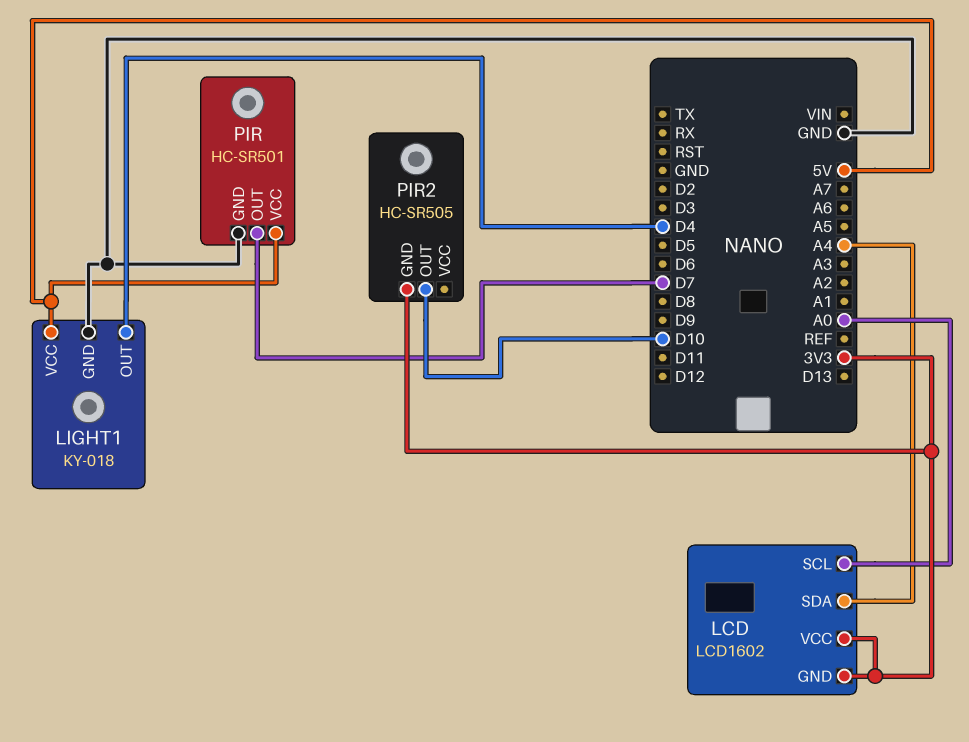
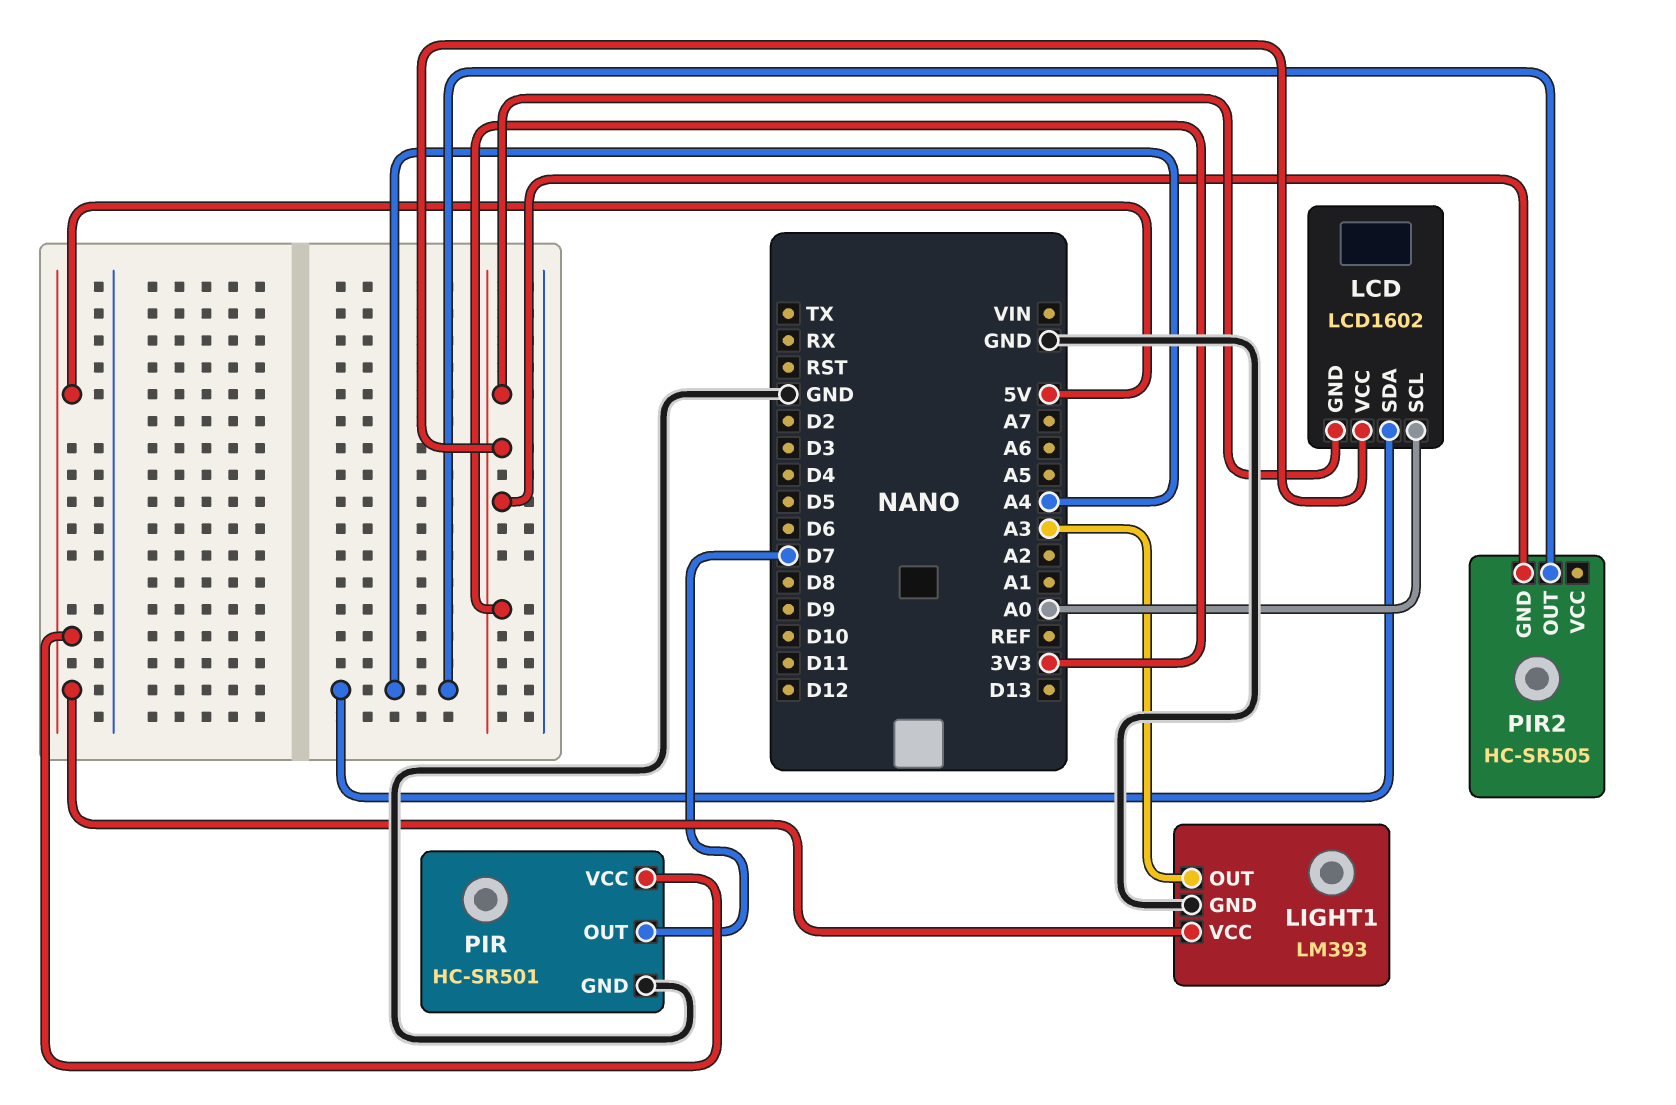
LIGHT1: KY-018 -> LM393
LIGHT1 pin OUT: D4 -> A3
PIR2 pin OUT: D10 -> A4

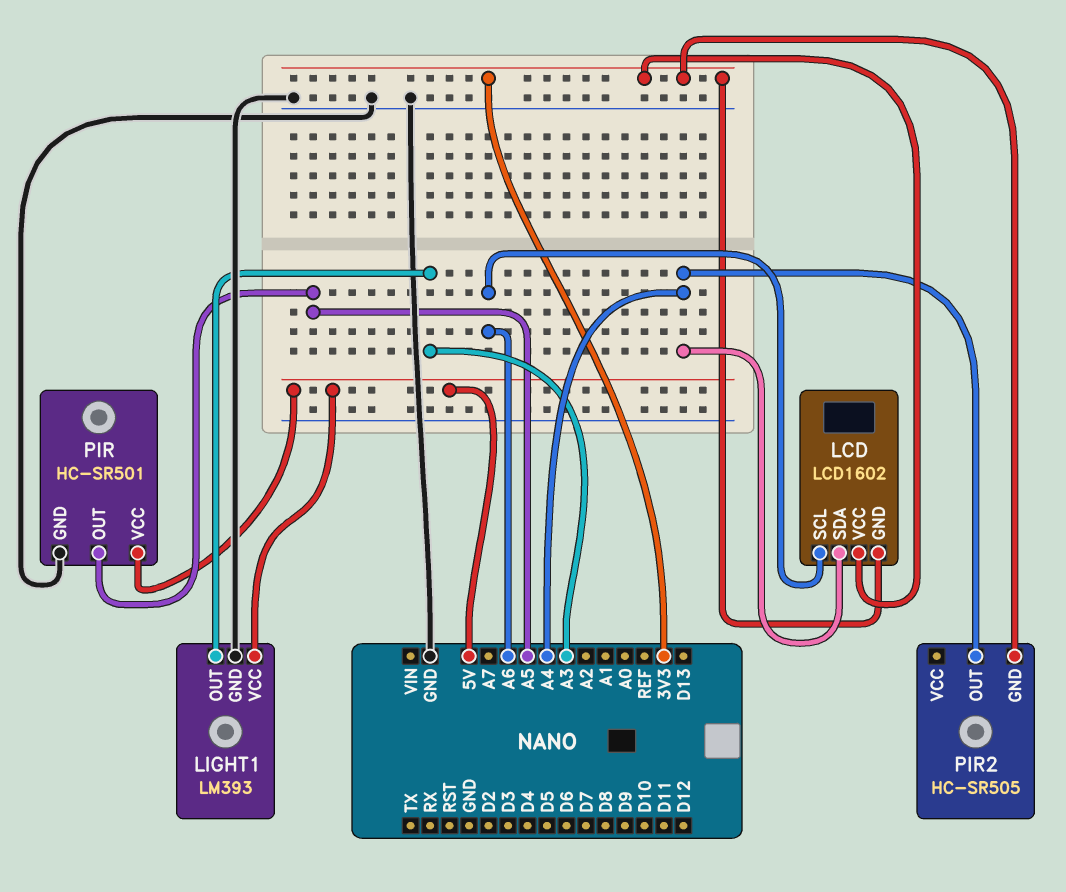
LCD pin SCL: A0 -> A6
PIR pin OUT: D7 -> A5

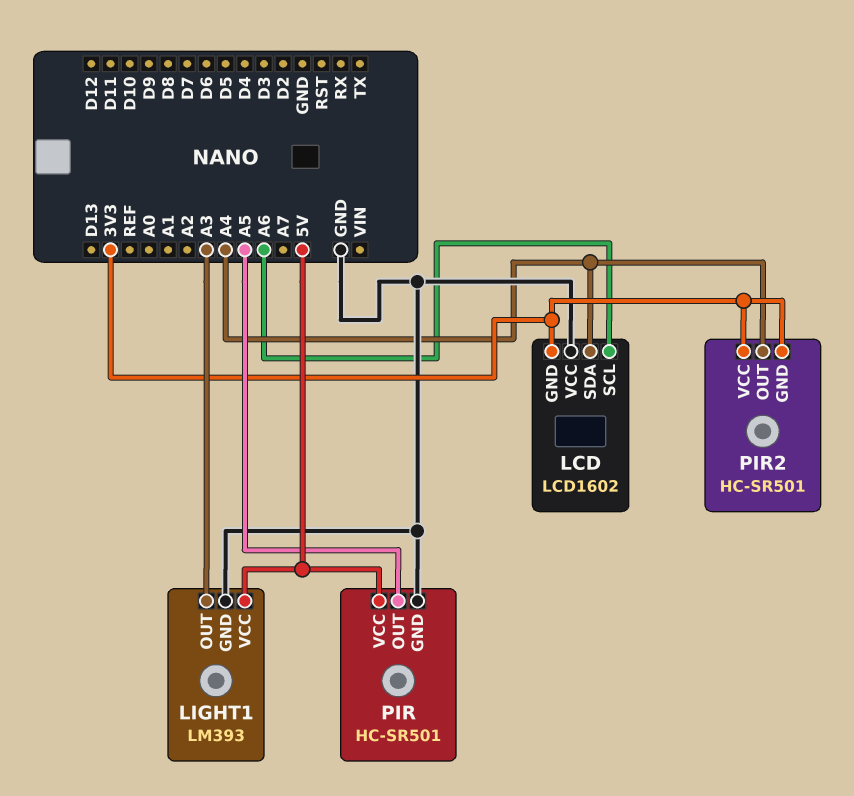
LCD pin VCC: 3V3 -> GND
PIR2: HC-SR505 -> HC-SR501
PIR2 pin VCC: none -> 3V3

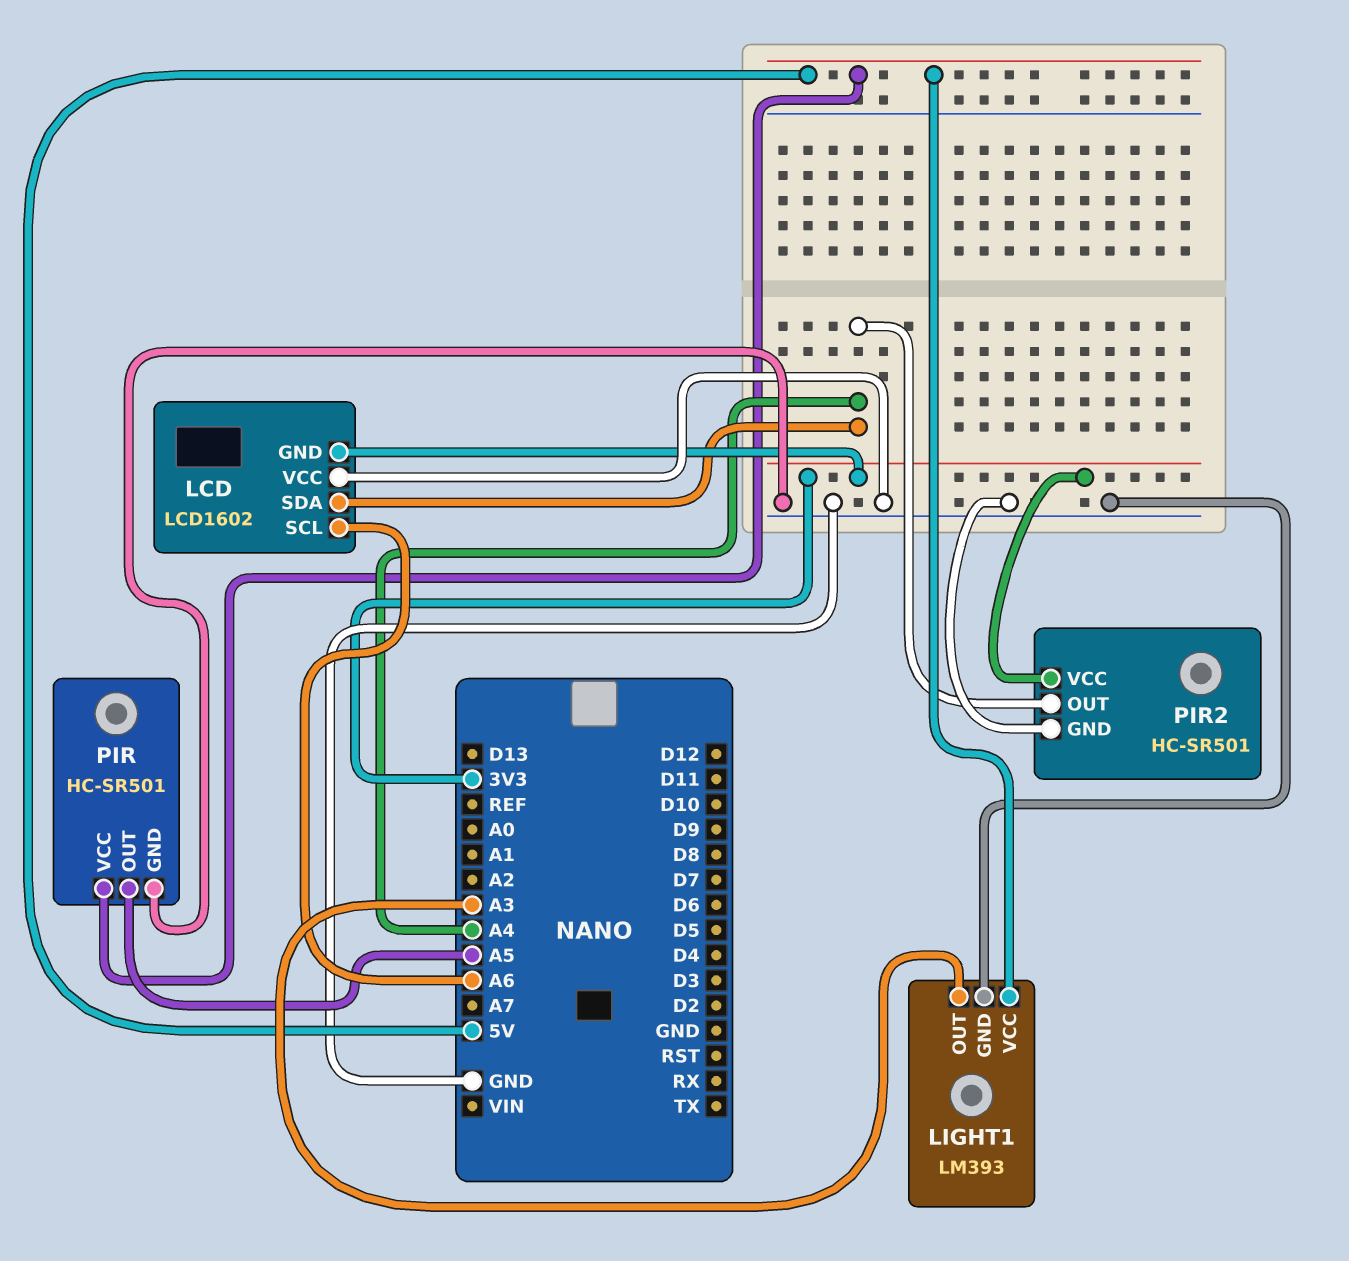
PIR2 pin GND: 3V3 -> GND

